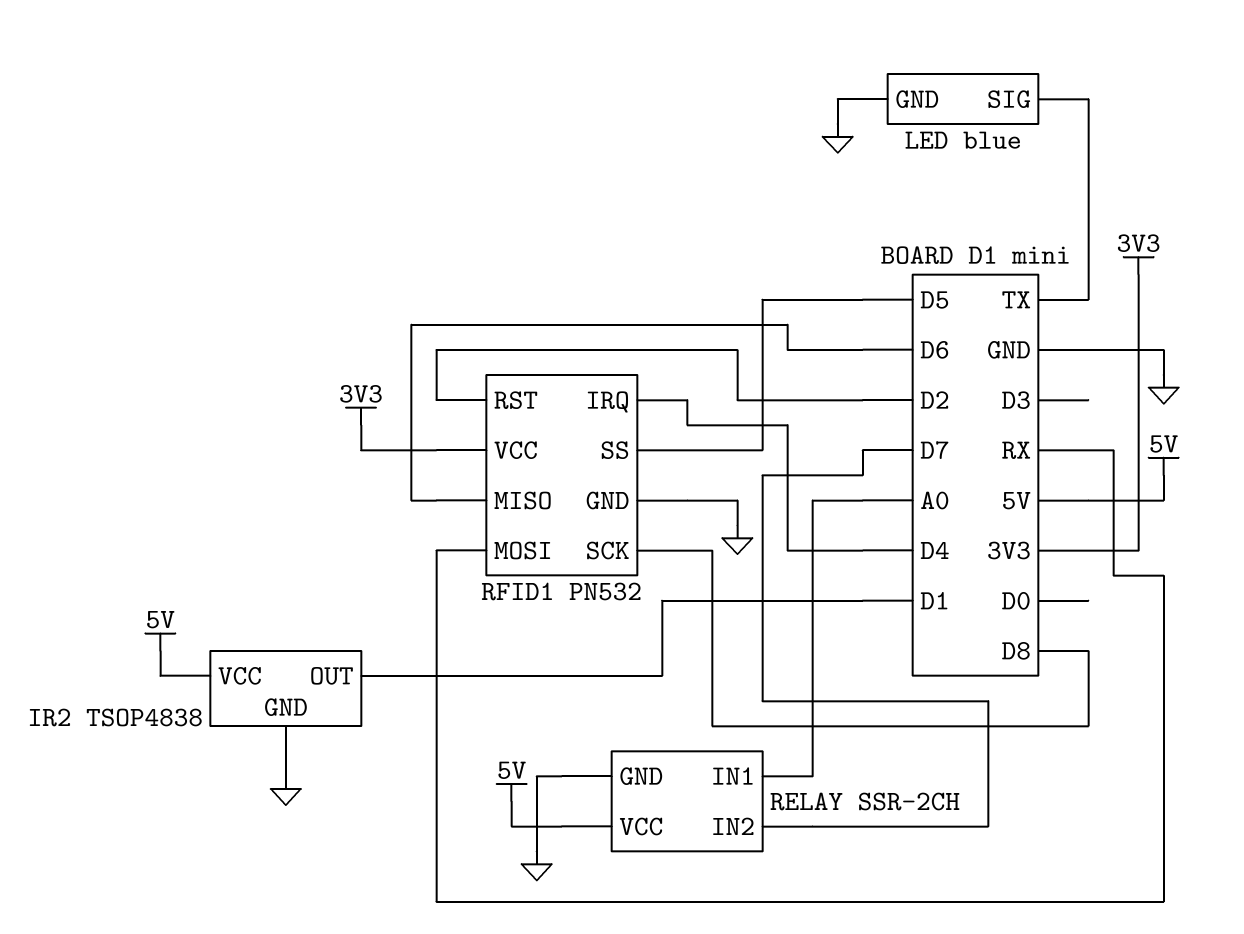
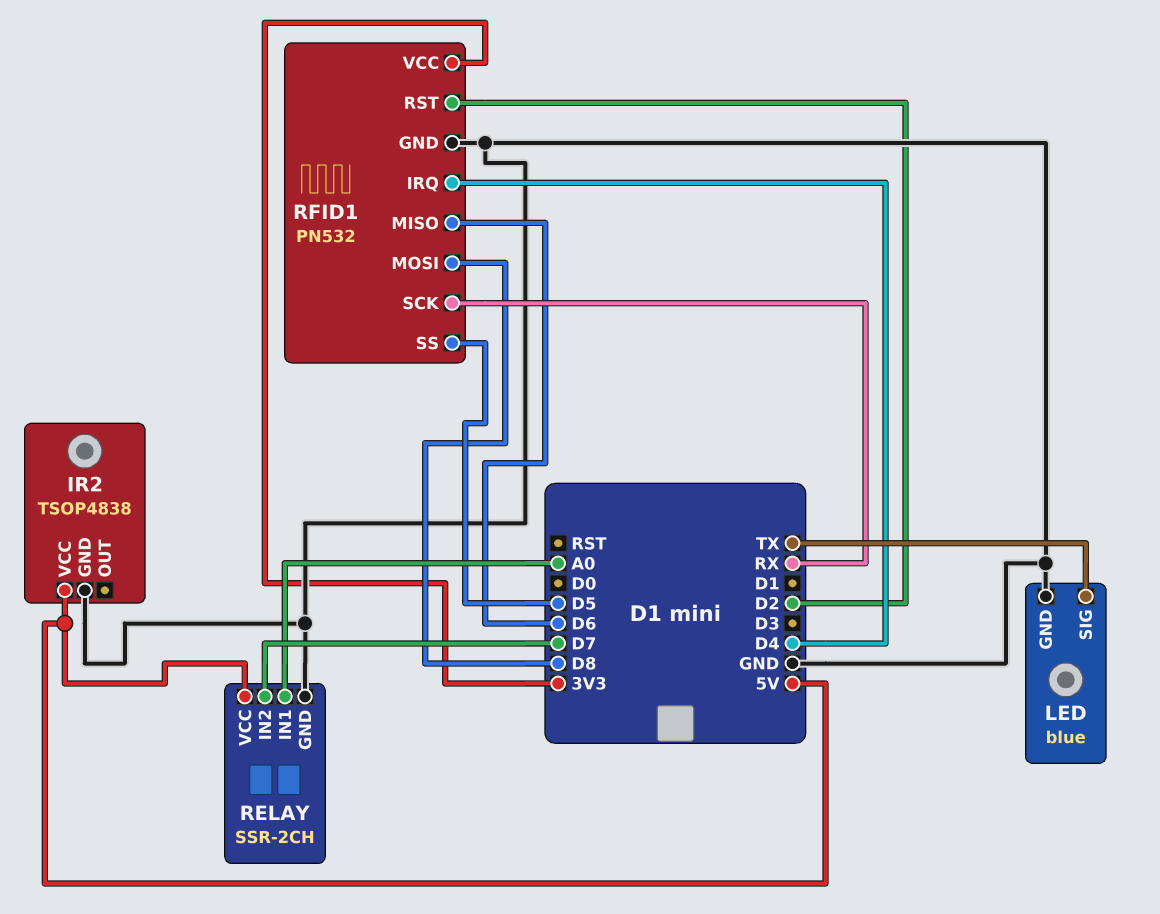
IR2 pin OUT: D1 -> none
RFID1 pin MOSI: RX -> D8
RFID1 pin SCK: D8 -> RX

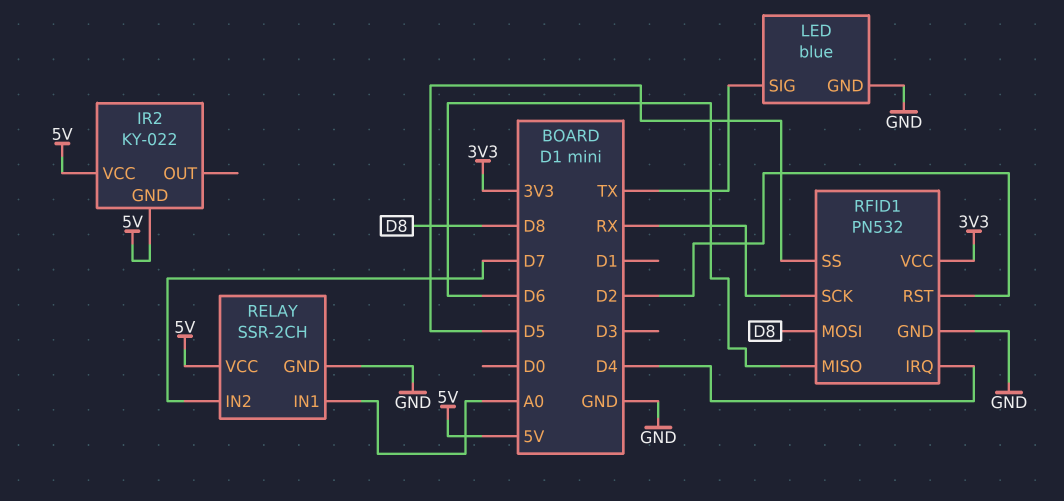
IR2: TSOP4838 -> KY-022
IR2 pin GND: GND -> 5V

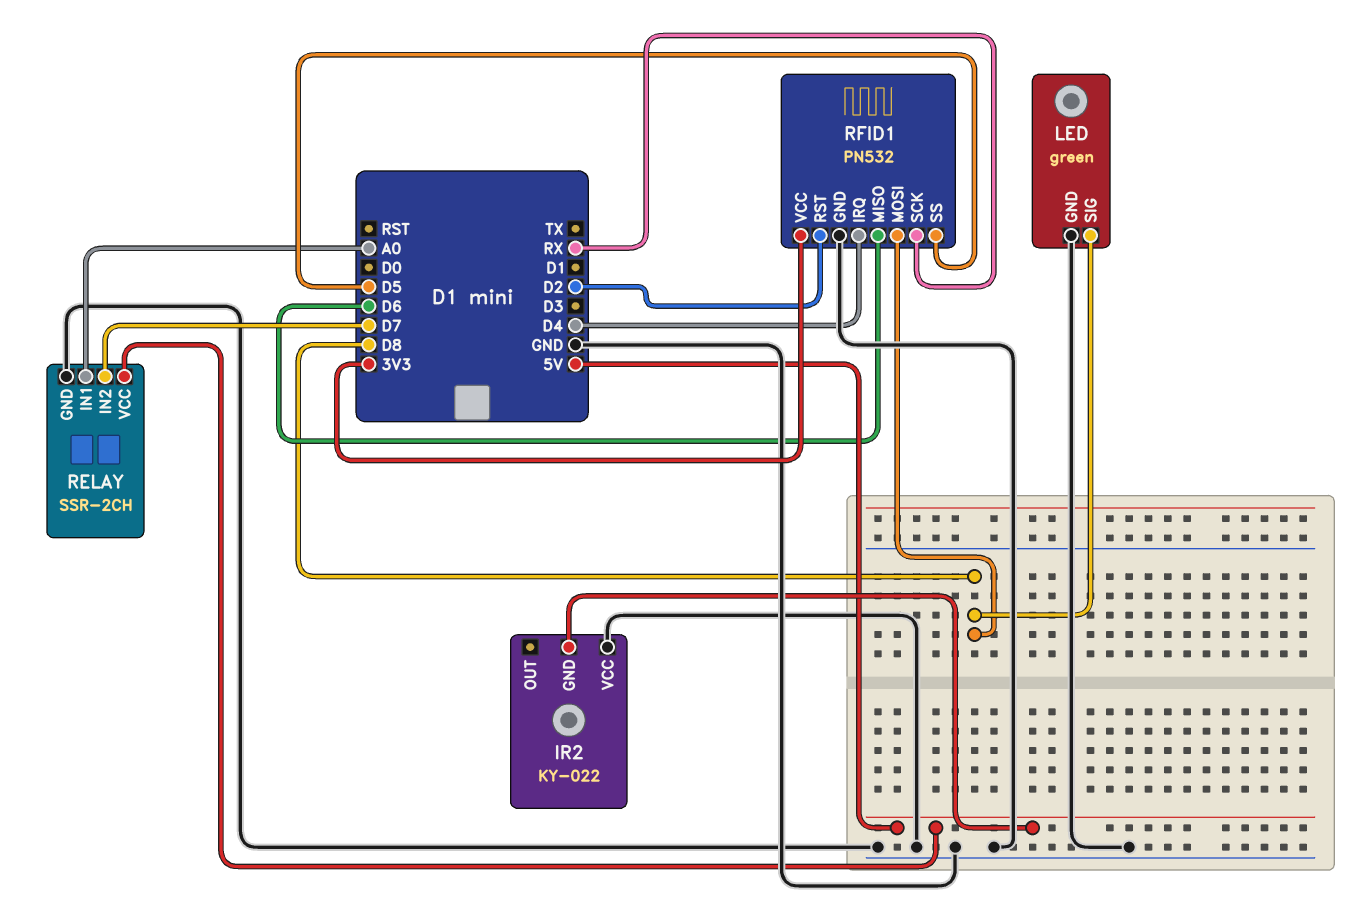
IR2 pin VCC: 5V -> GND
LED: blue -> green
LED pin SIG: TX -> D8

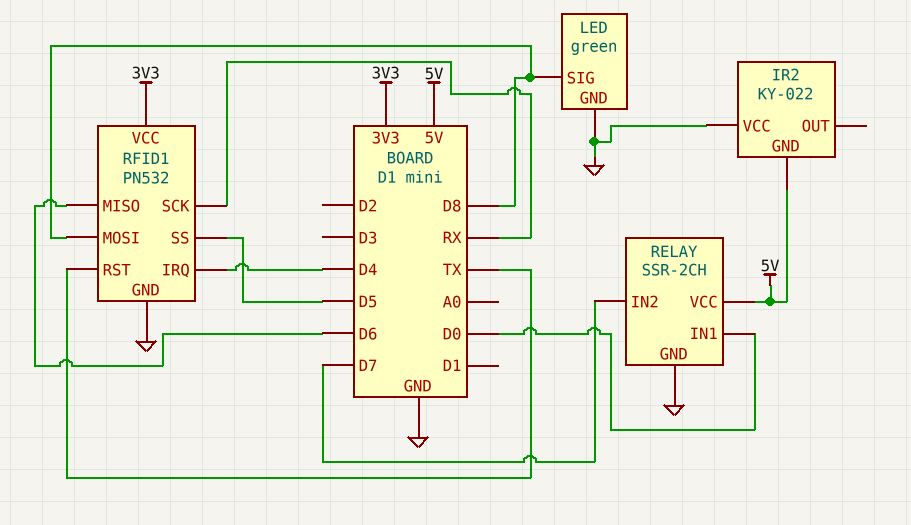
RELAY pin IN1: A0 -> D0
RFID1 pin RST: D2 -> TX

